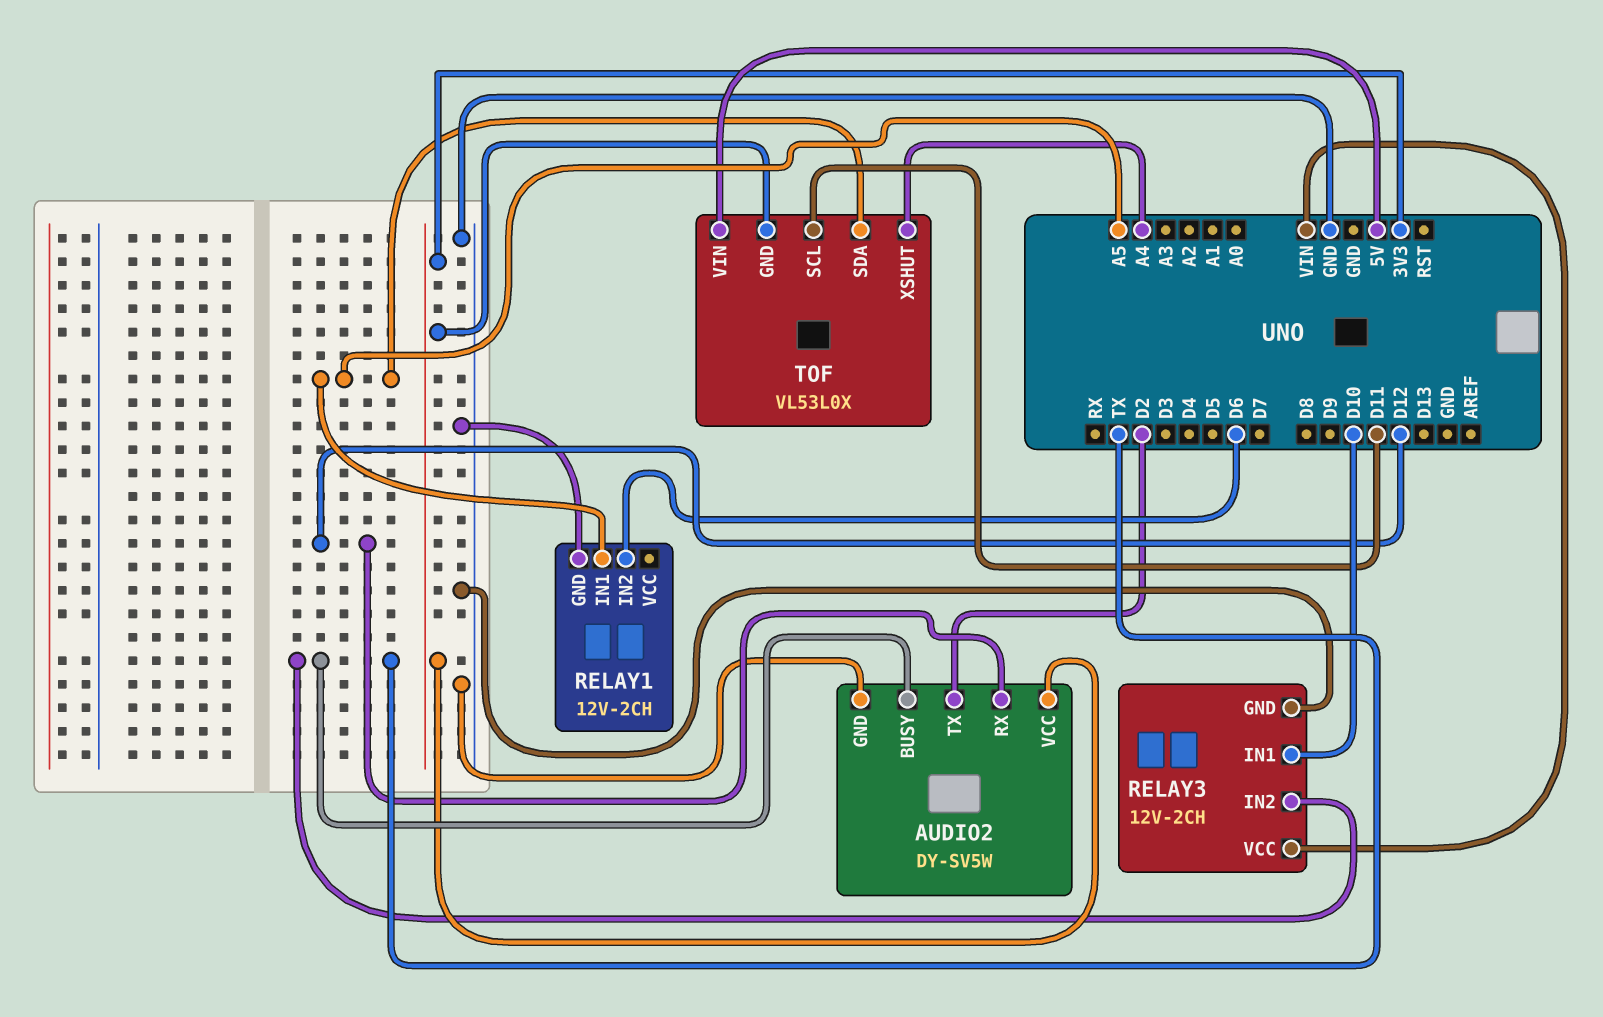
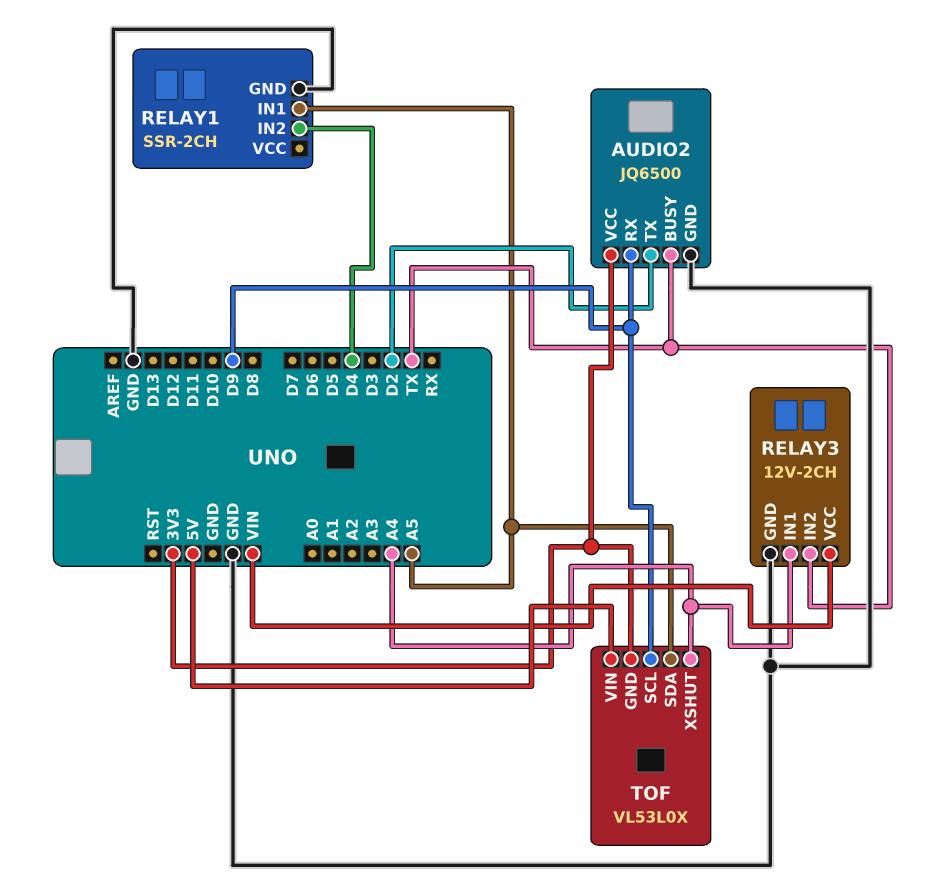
AUDIO2: DY-SV5W -> JQ6500
AUDIO2 pin RX: D12 -> D9
RELAY1: 12V-2CH -> SSR-2CH
RELAY1 pin IN2: D6 -> D4
RELAY3 pin IN1: D10 -> A4
TOF pin SCL: D11 -> D9

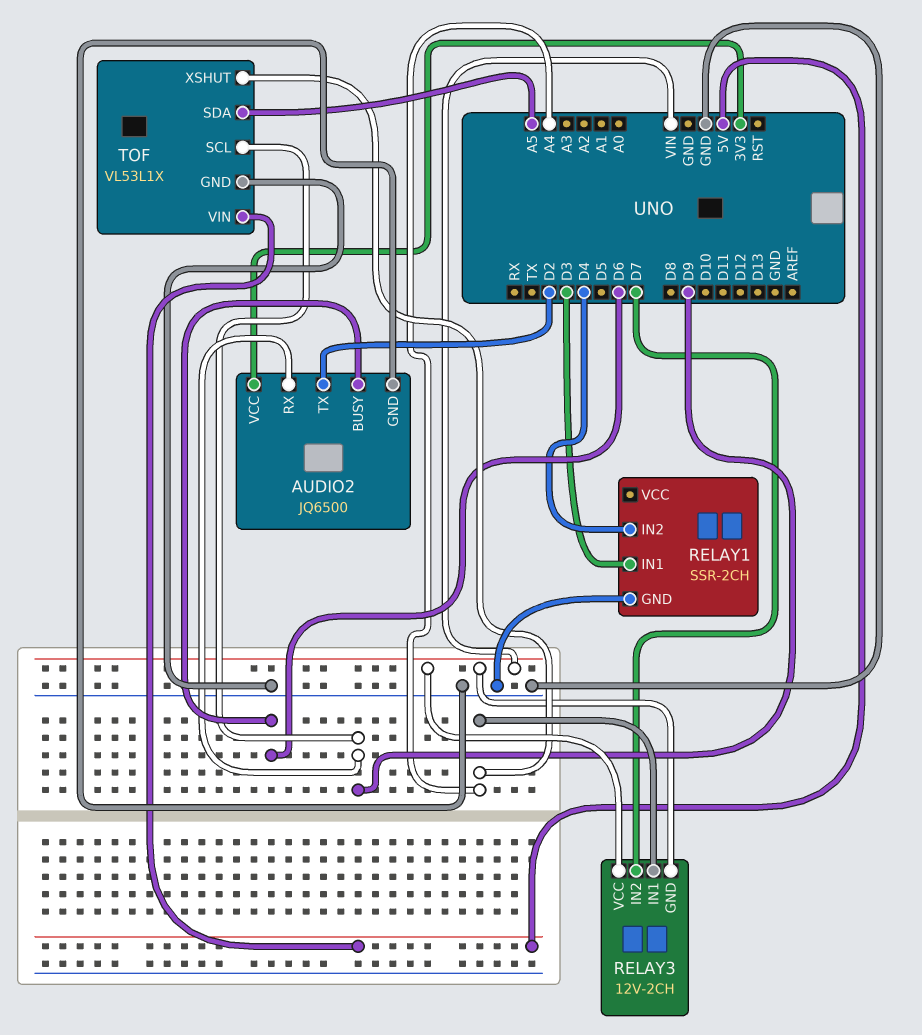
AUDIO2 pin BUSY: TX -> D6
RELAY1 pin IN1: A5 -> D3
RELAY3 pin GND: GND -> VIN
RELAY3 pin IN2: TX -> D7
TOF: VL53L0X -> VL53L1X
TOF pin GND: 3V3 -> GND

